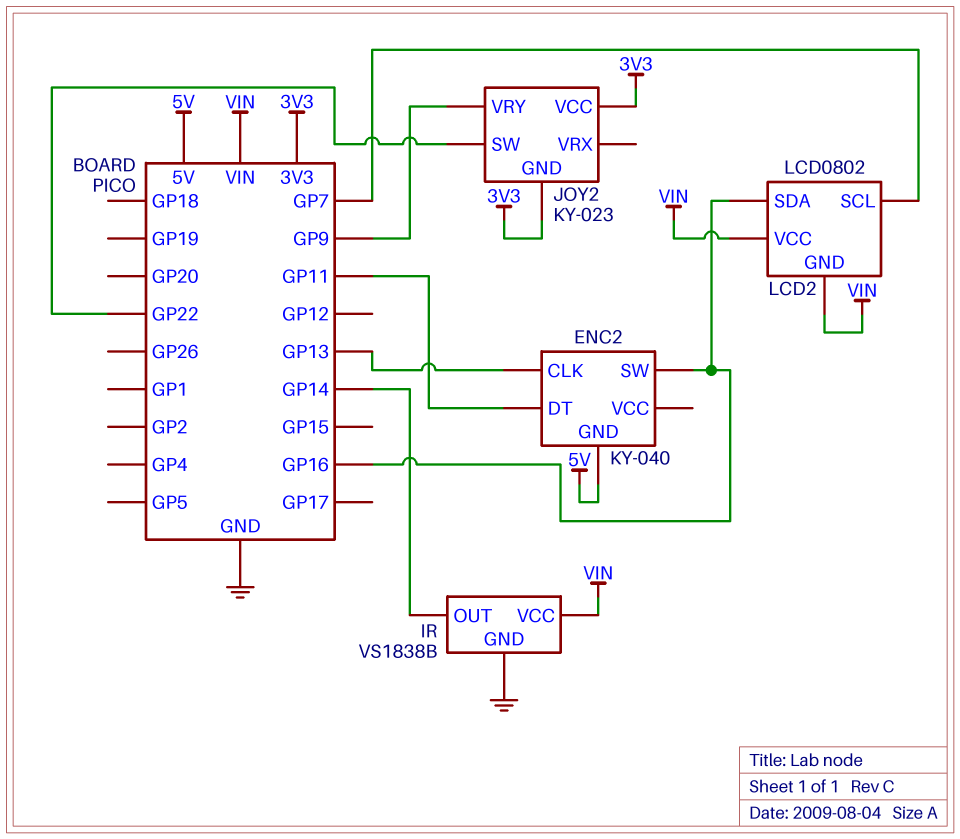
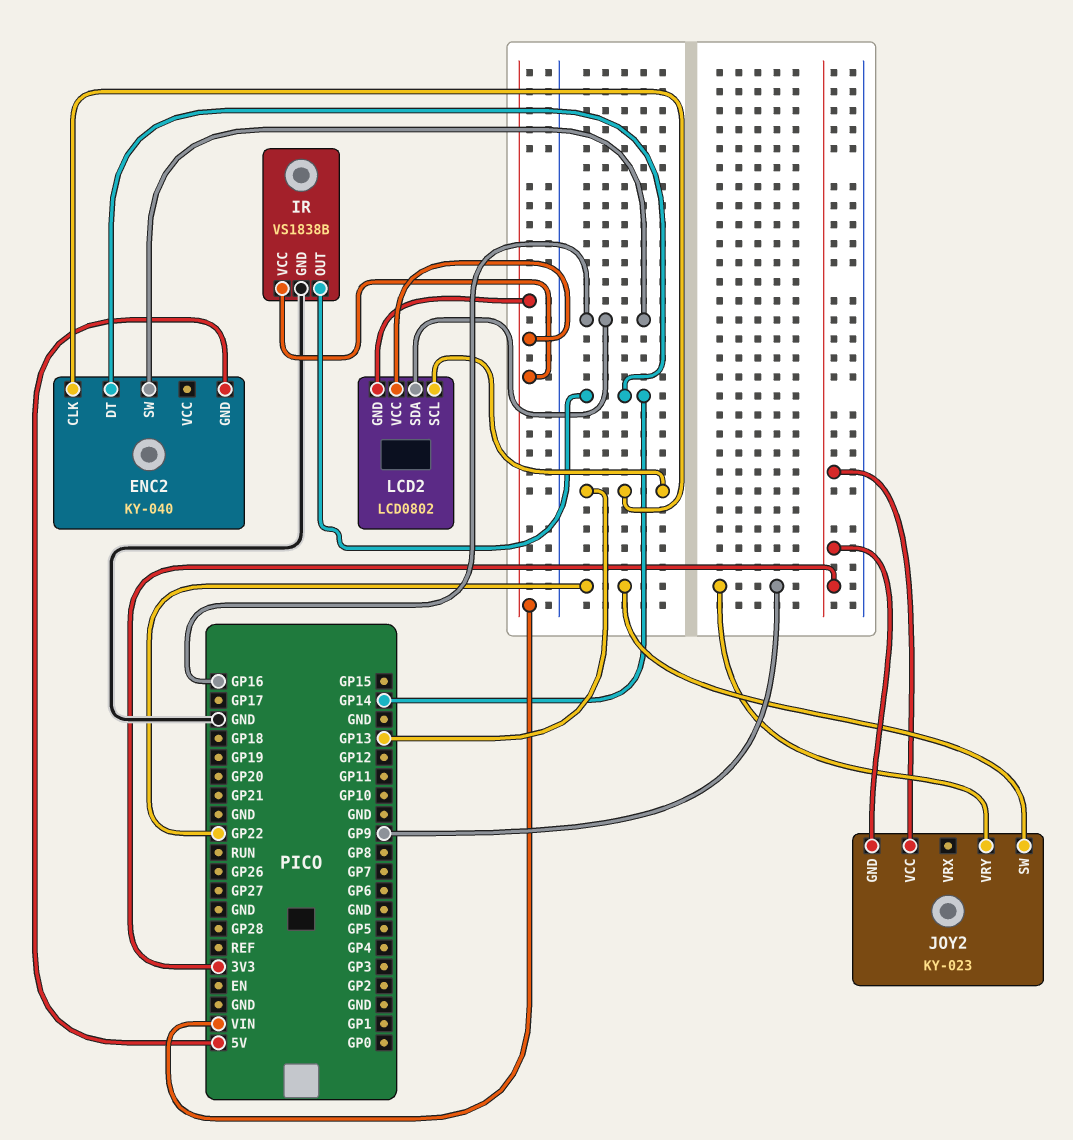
ENC2 pin DT: GP11 -> GP14
LCD2 pin SCL: GP7 -> GP13

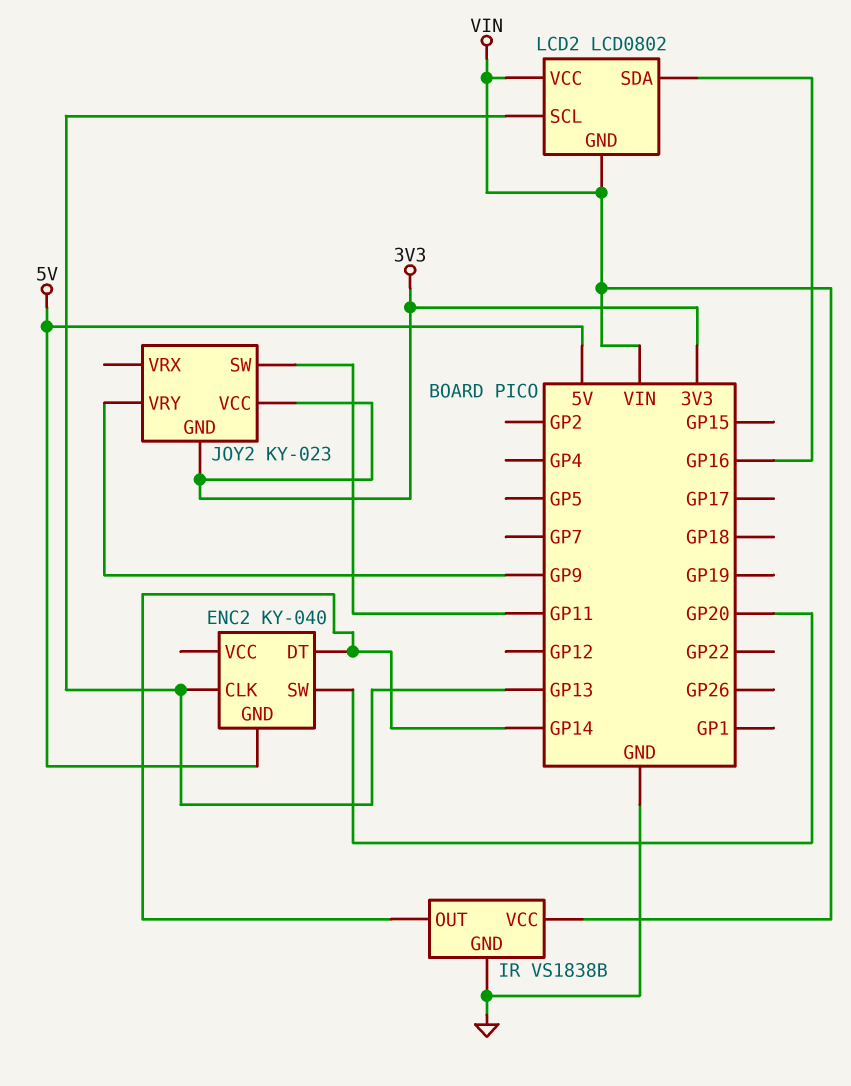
ENC2 pin SW: GP16 -> GP20
JOY2 pin SW: GP22 -> GP11

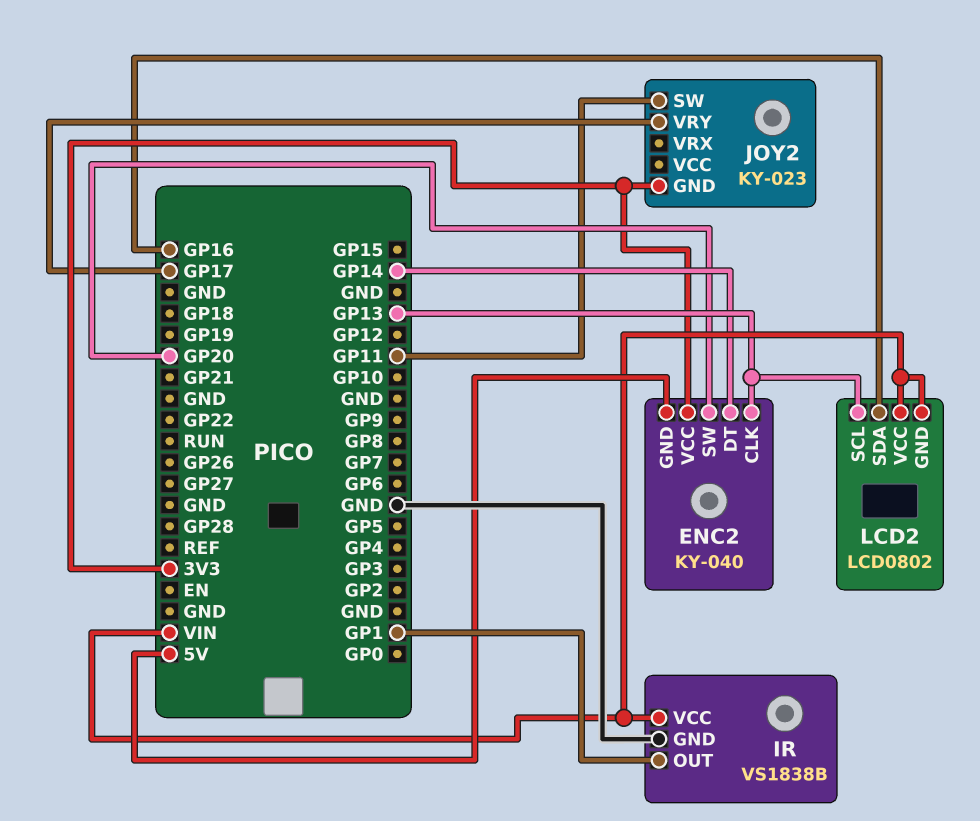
ENC2 pin VCC: none -> 3V3
IR pin OUT: GP14 -> GP1
JOY2 pin VCC: 3V3 -> none
JOY2 pin VRY: GP9 -> GP17

